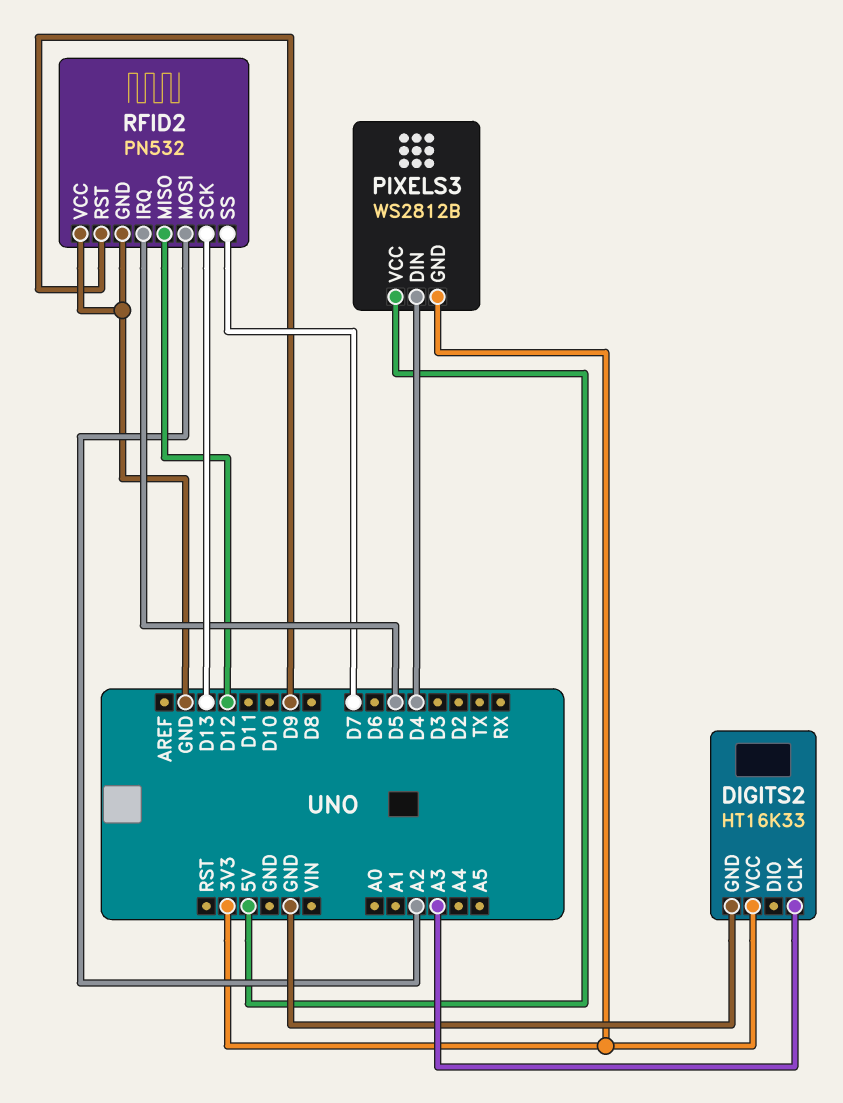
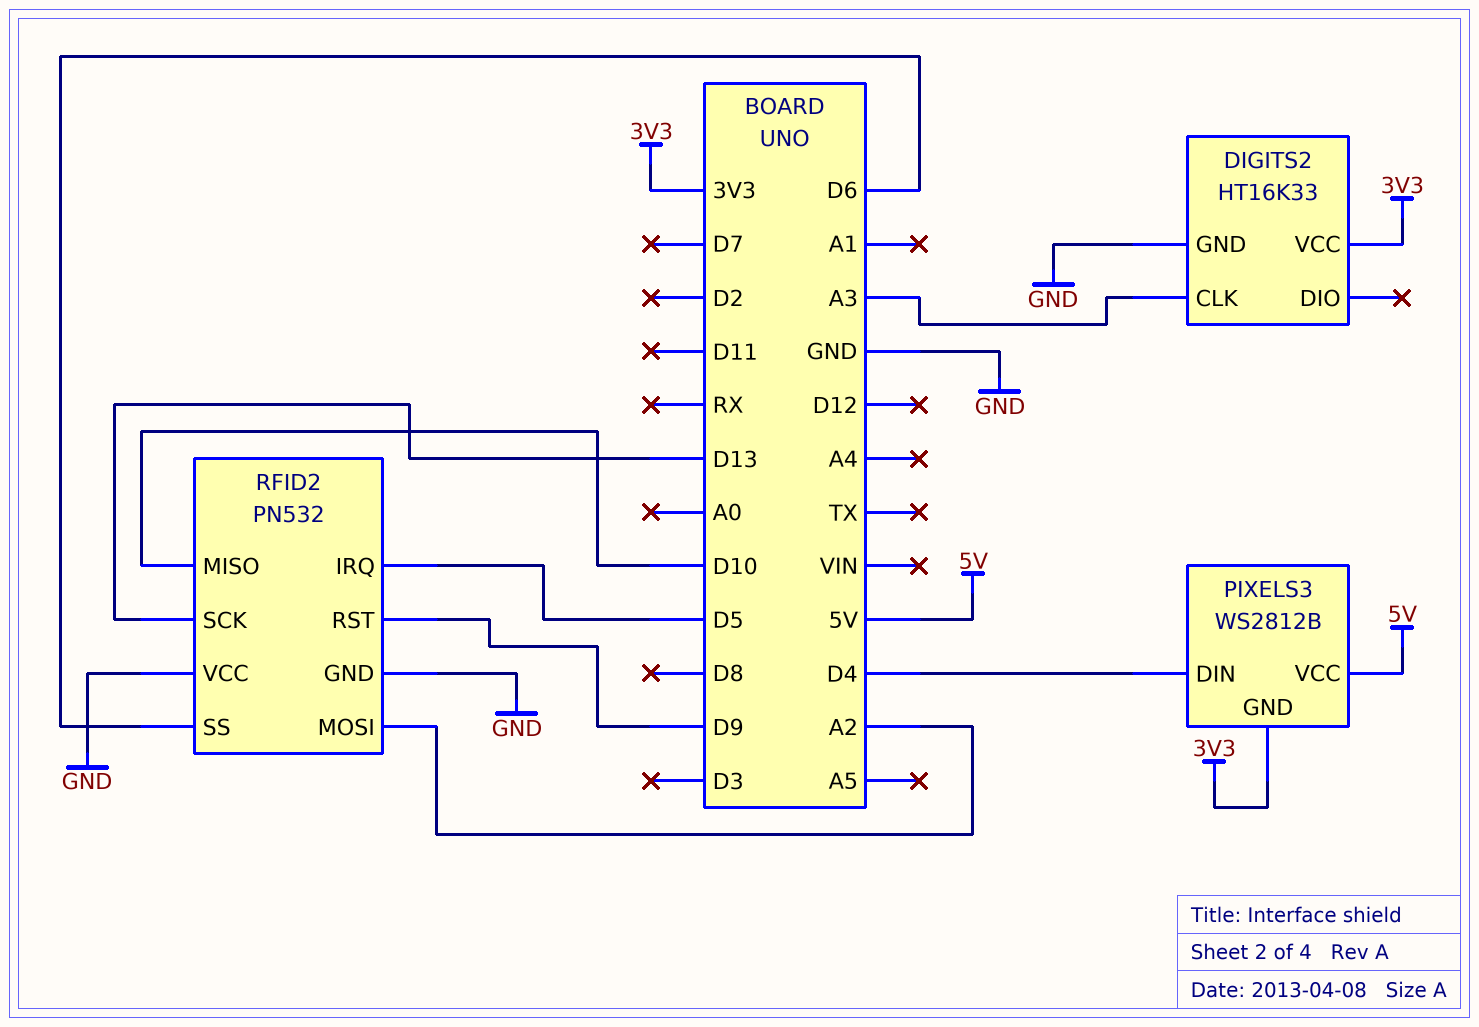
RFID2 pin MISO: D12 -> D10
RFID2 pin SS: D7 -> D6

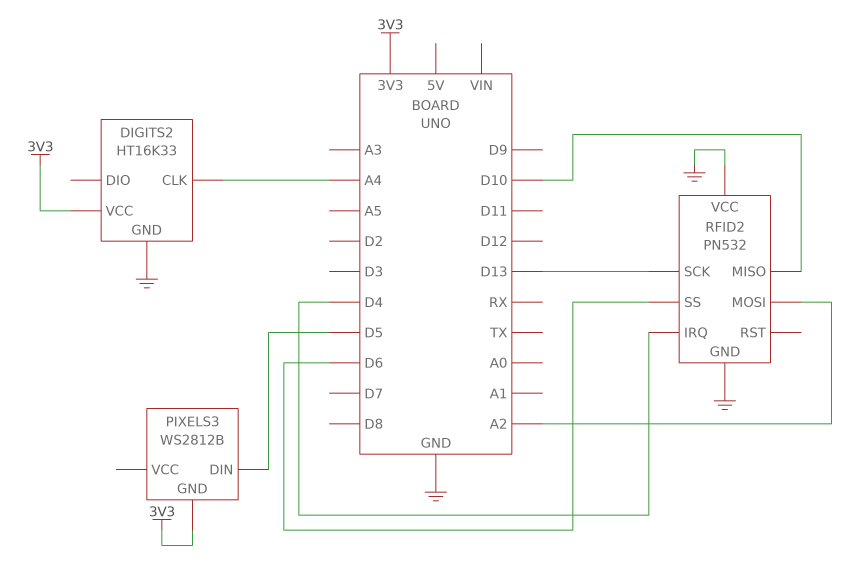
DIGITS2 pin CLK: A3 -> A4
PIXELS3 pin DIN: D4 -> D5
PIXELS3 pin VCC: 5V -> none
RFID2 pin IRQ: D5 -> D4
RFID2 pin RST: D9 -> none

